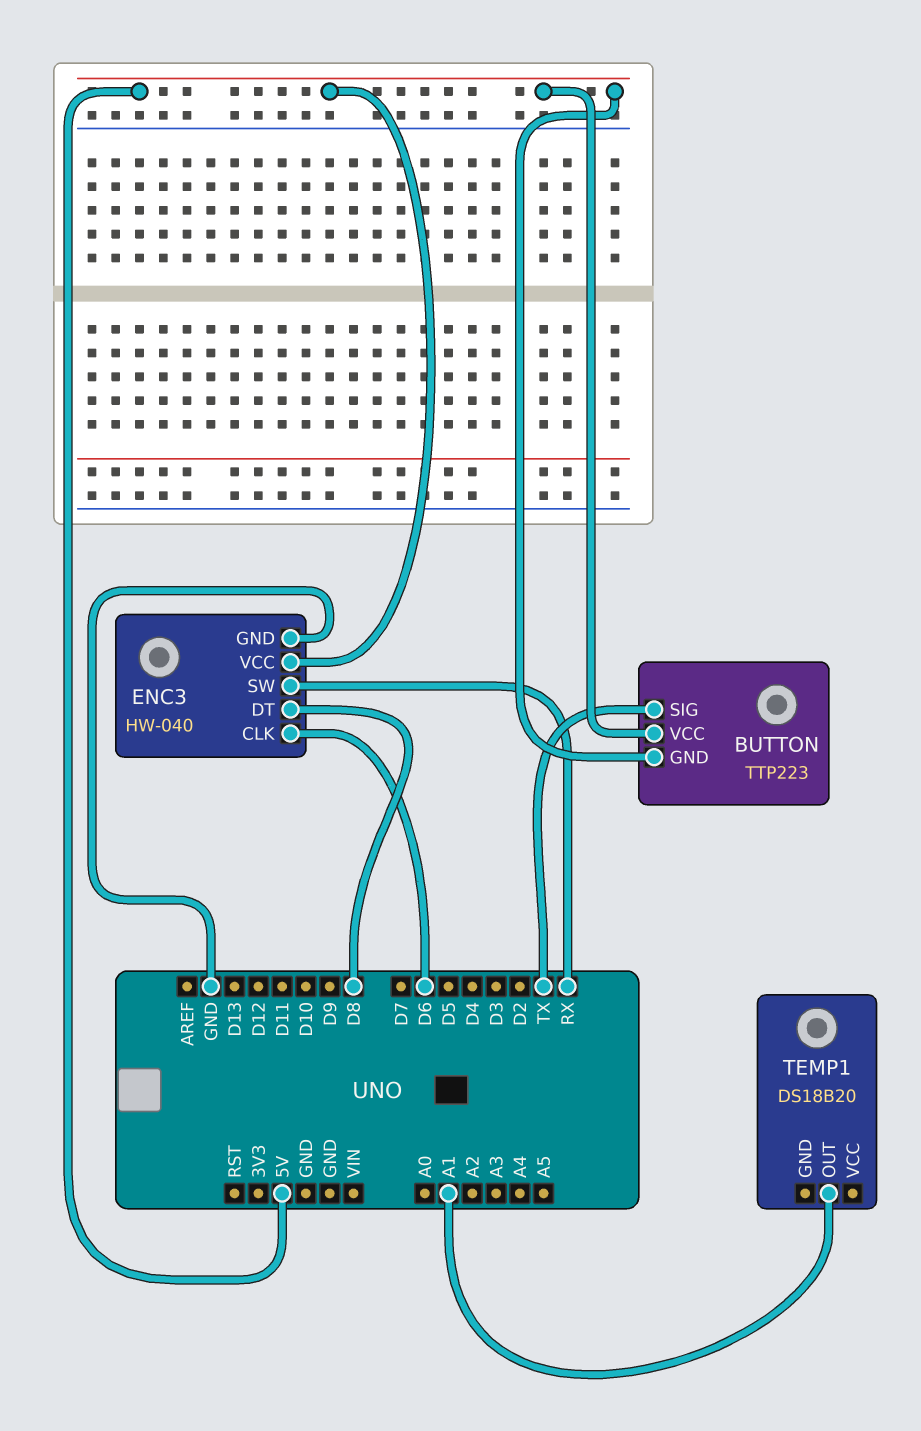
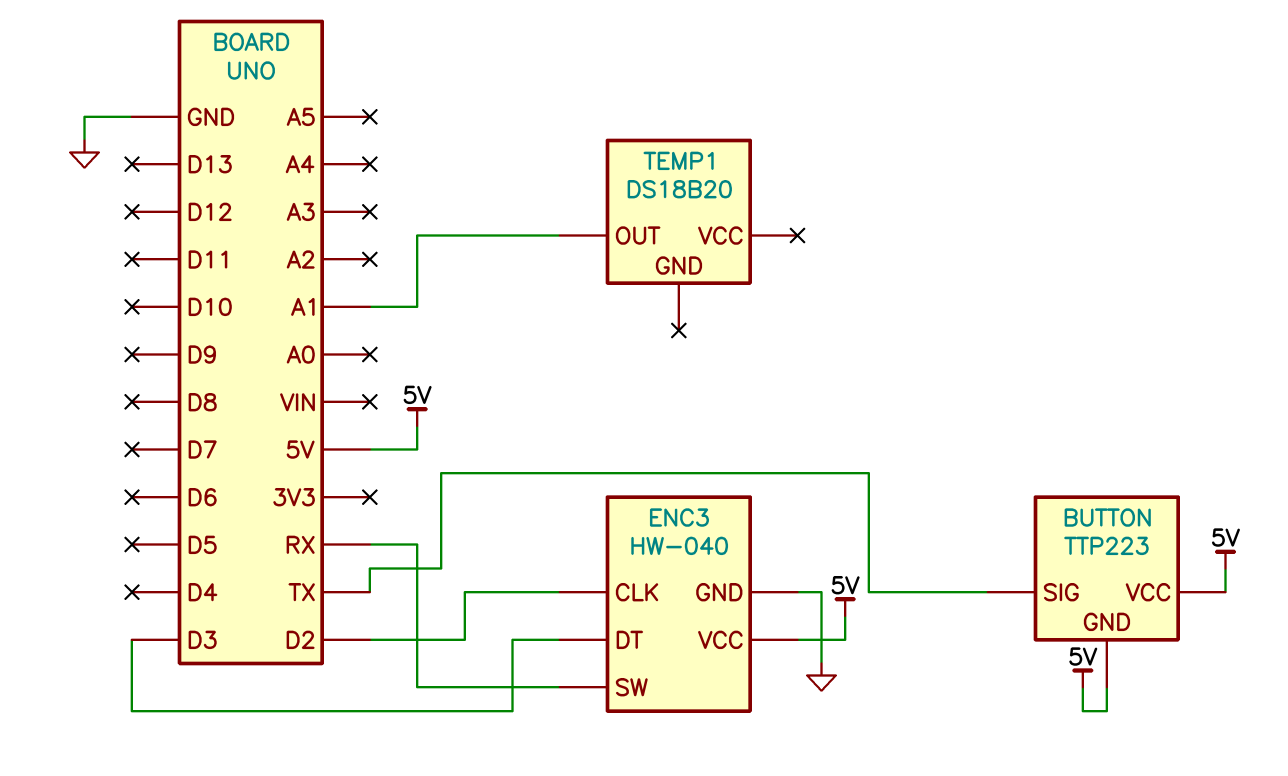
ENC3 pin CLK: D6 -> D2
ENC3 pin DT: D8 -> D3

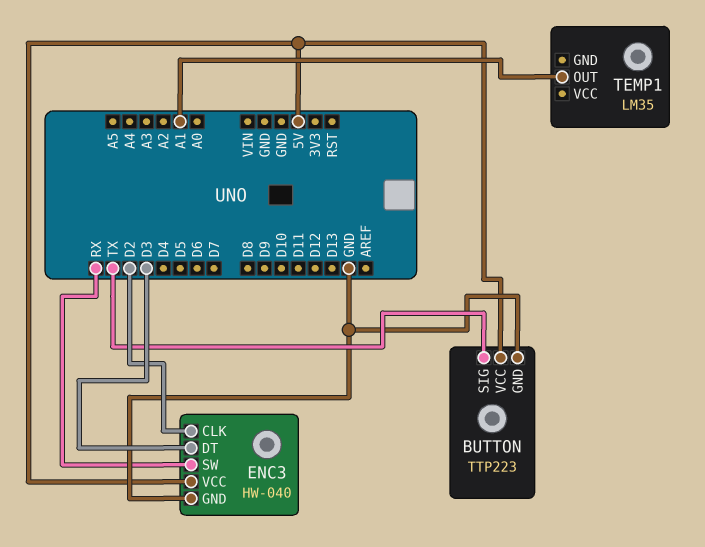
BUTTON pin GND: 5V -> GND
TEMP1: DS18B20 -> LM35

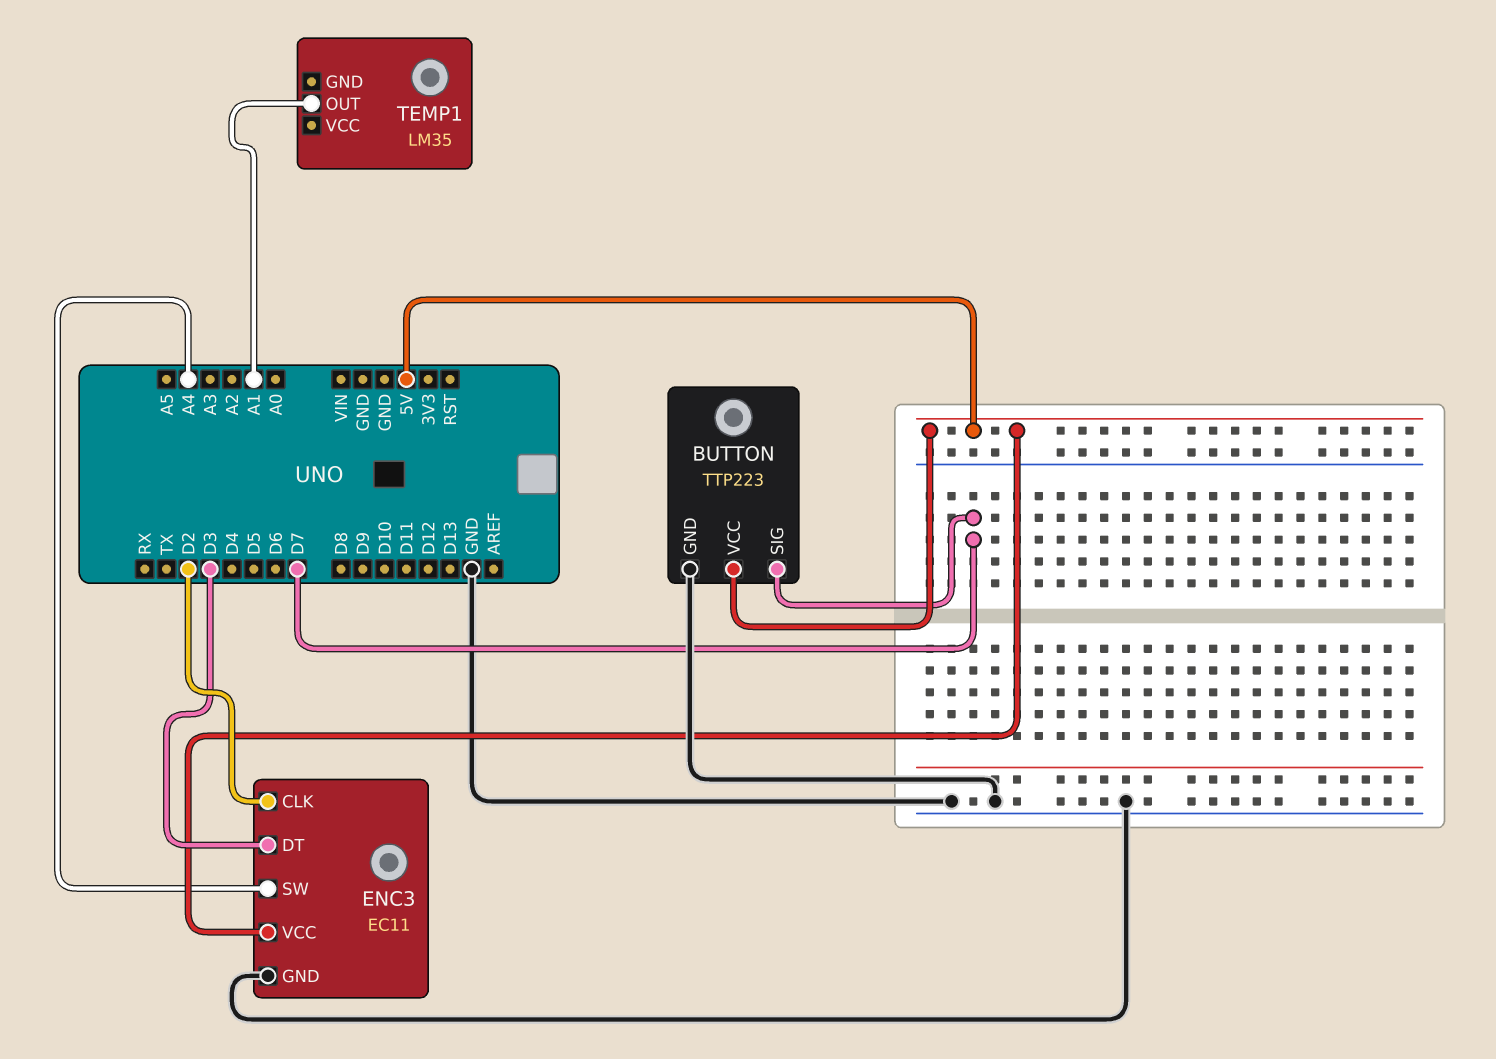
BUTTON pin SIG: TX -> D7
ENC3: HW-040 -> EC11
ENC3 pin SW: RX -> A4

